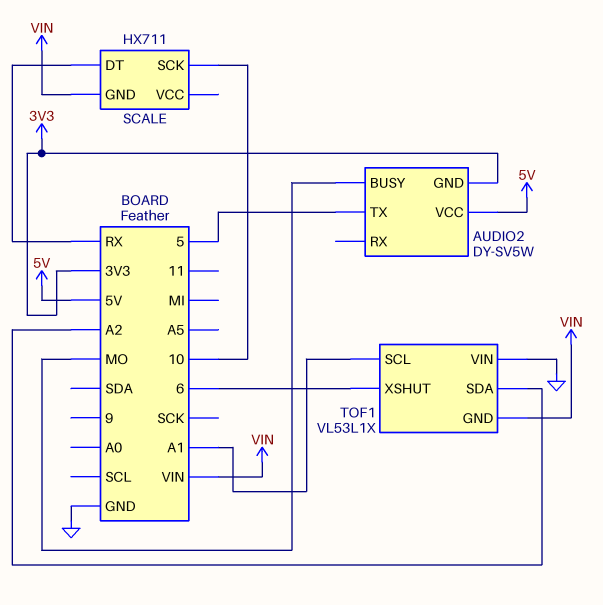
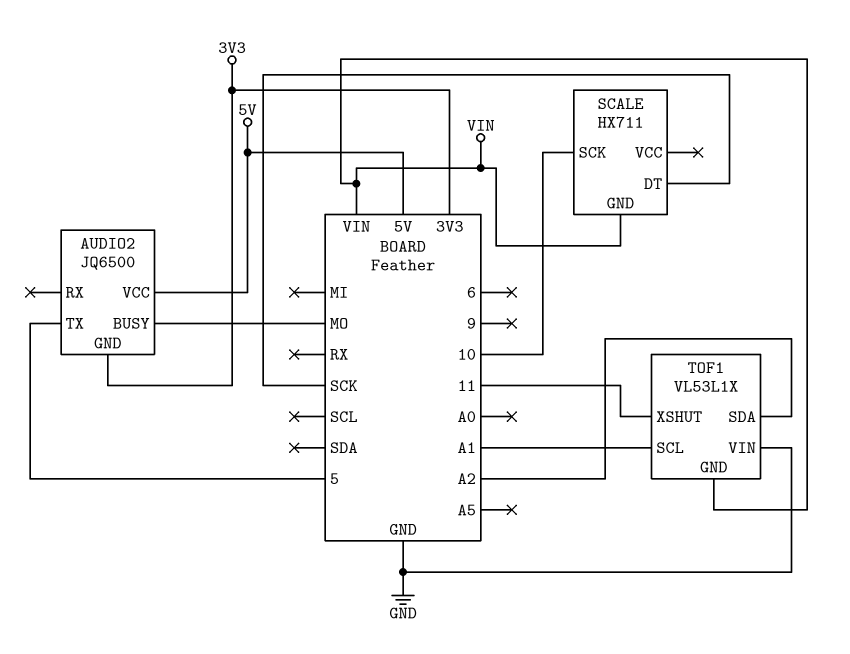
AUDIO2: DY-SV5W -> JQ6500
SCALE pin DT: RX -> SCK
TOF1 pin XSHUT: 6 -> 11

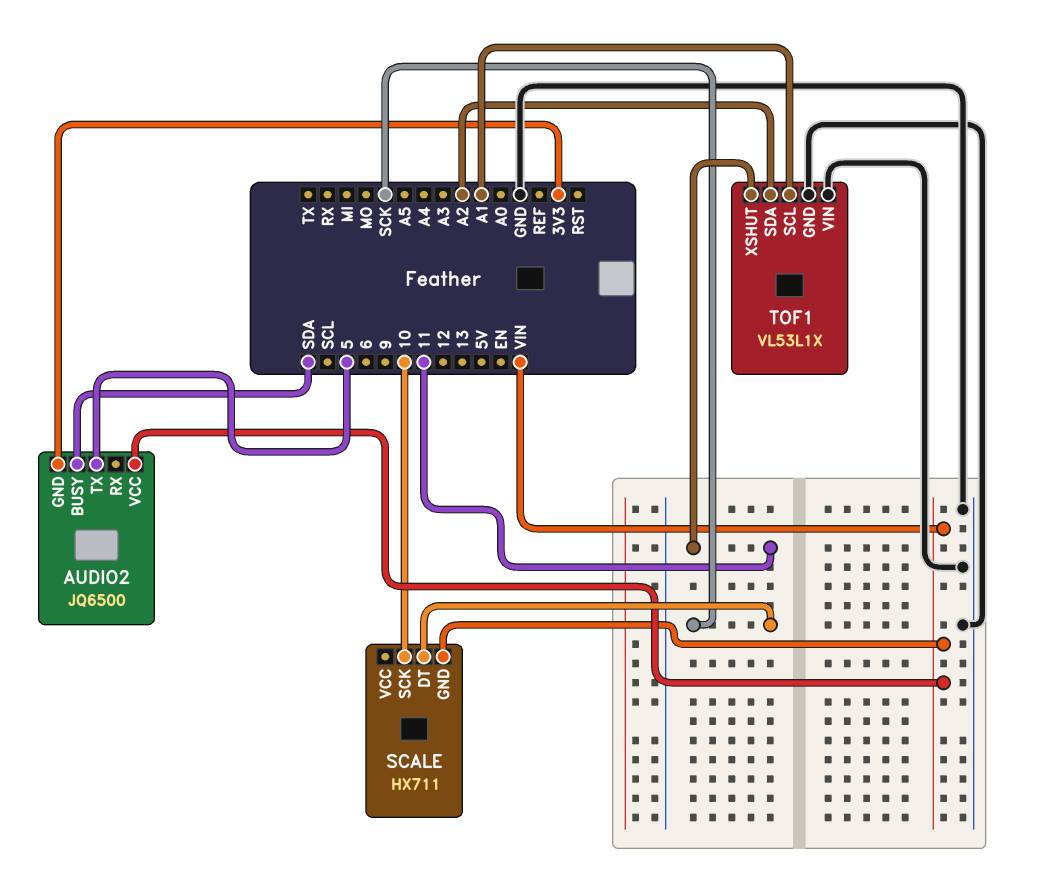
AUDIO2 pin BUSY: MO -> SDA
AUDIO2 pin VCC: 5V -> VIN
TOF1 pin GND: VIN -> GND

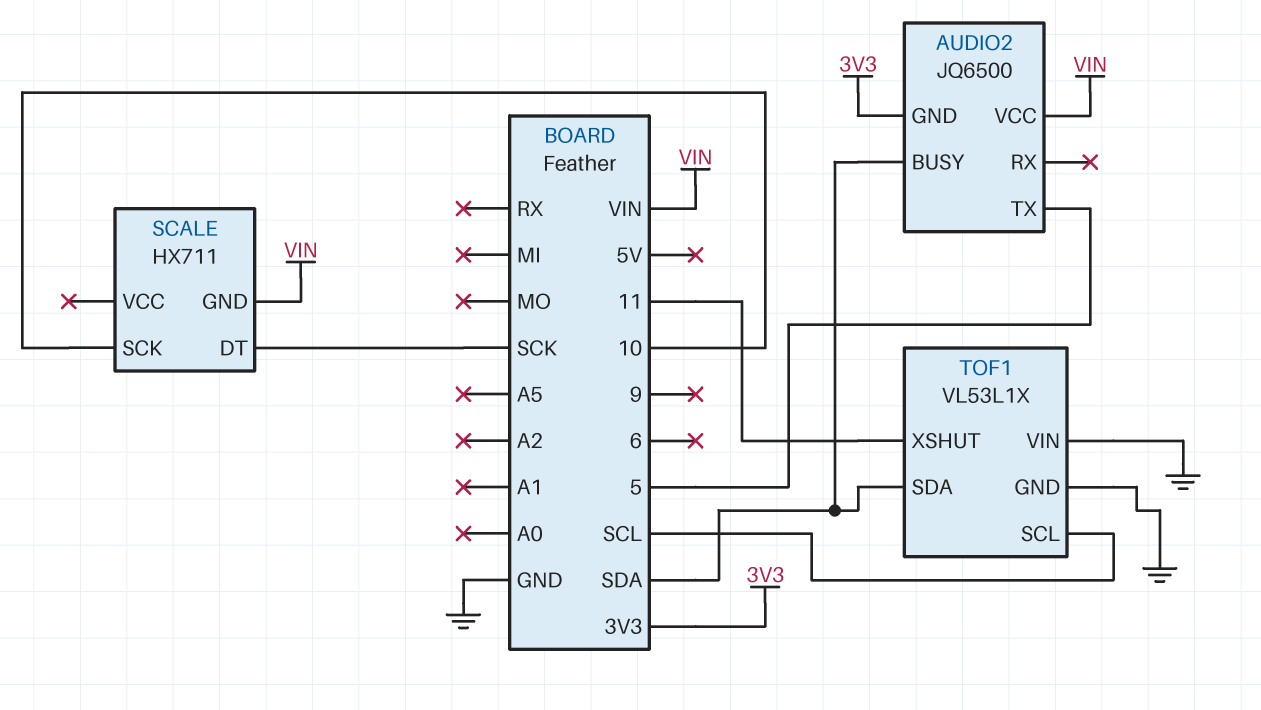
TOF1 pin SCL: A1 -> SCL
TOF1 pin SDA: A2 -> SDA

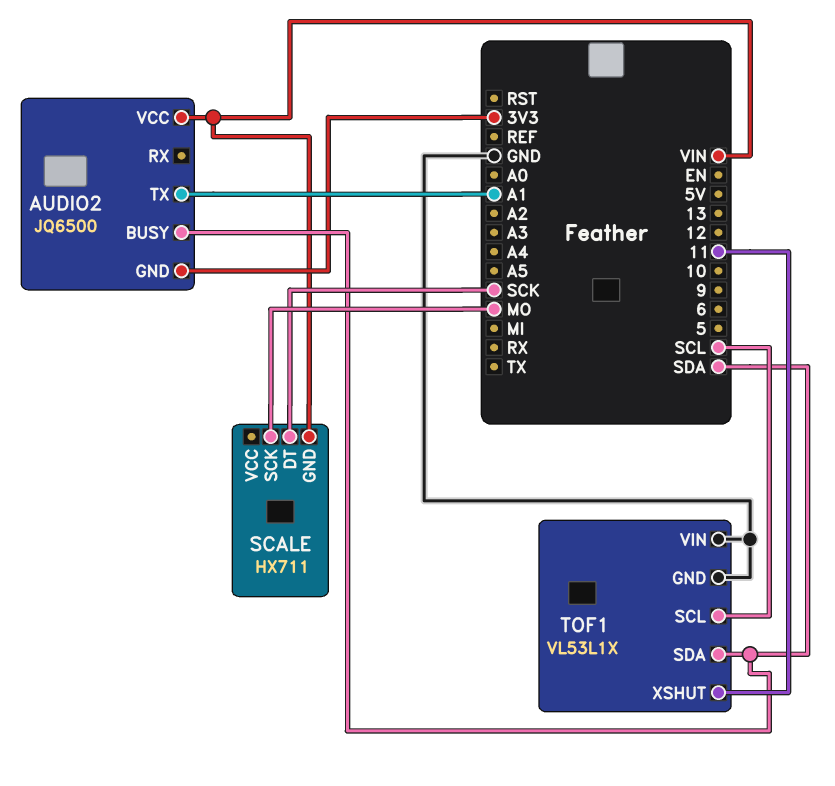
AUDIO2 pin TX: 5 -> A1
SCALE pin SCK: 10 -> MO

